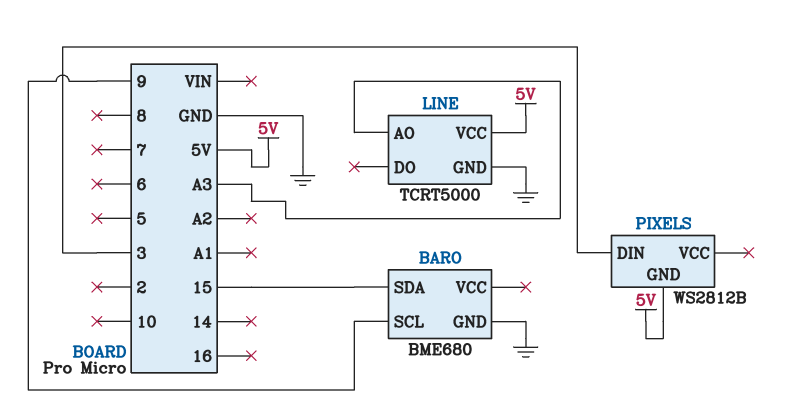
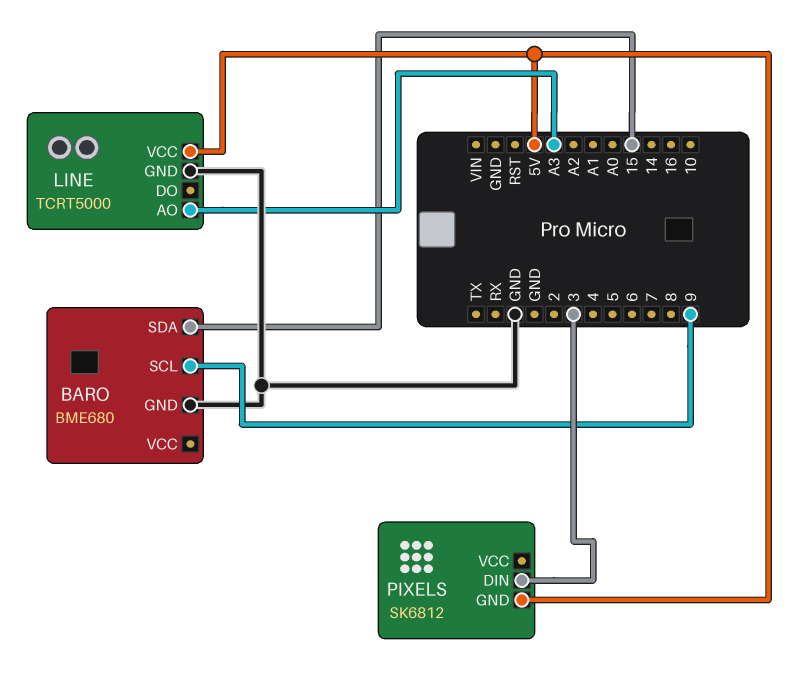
PIXELS: WS2812B -> SK6812

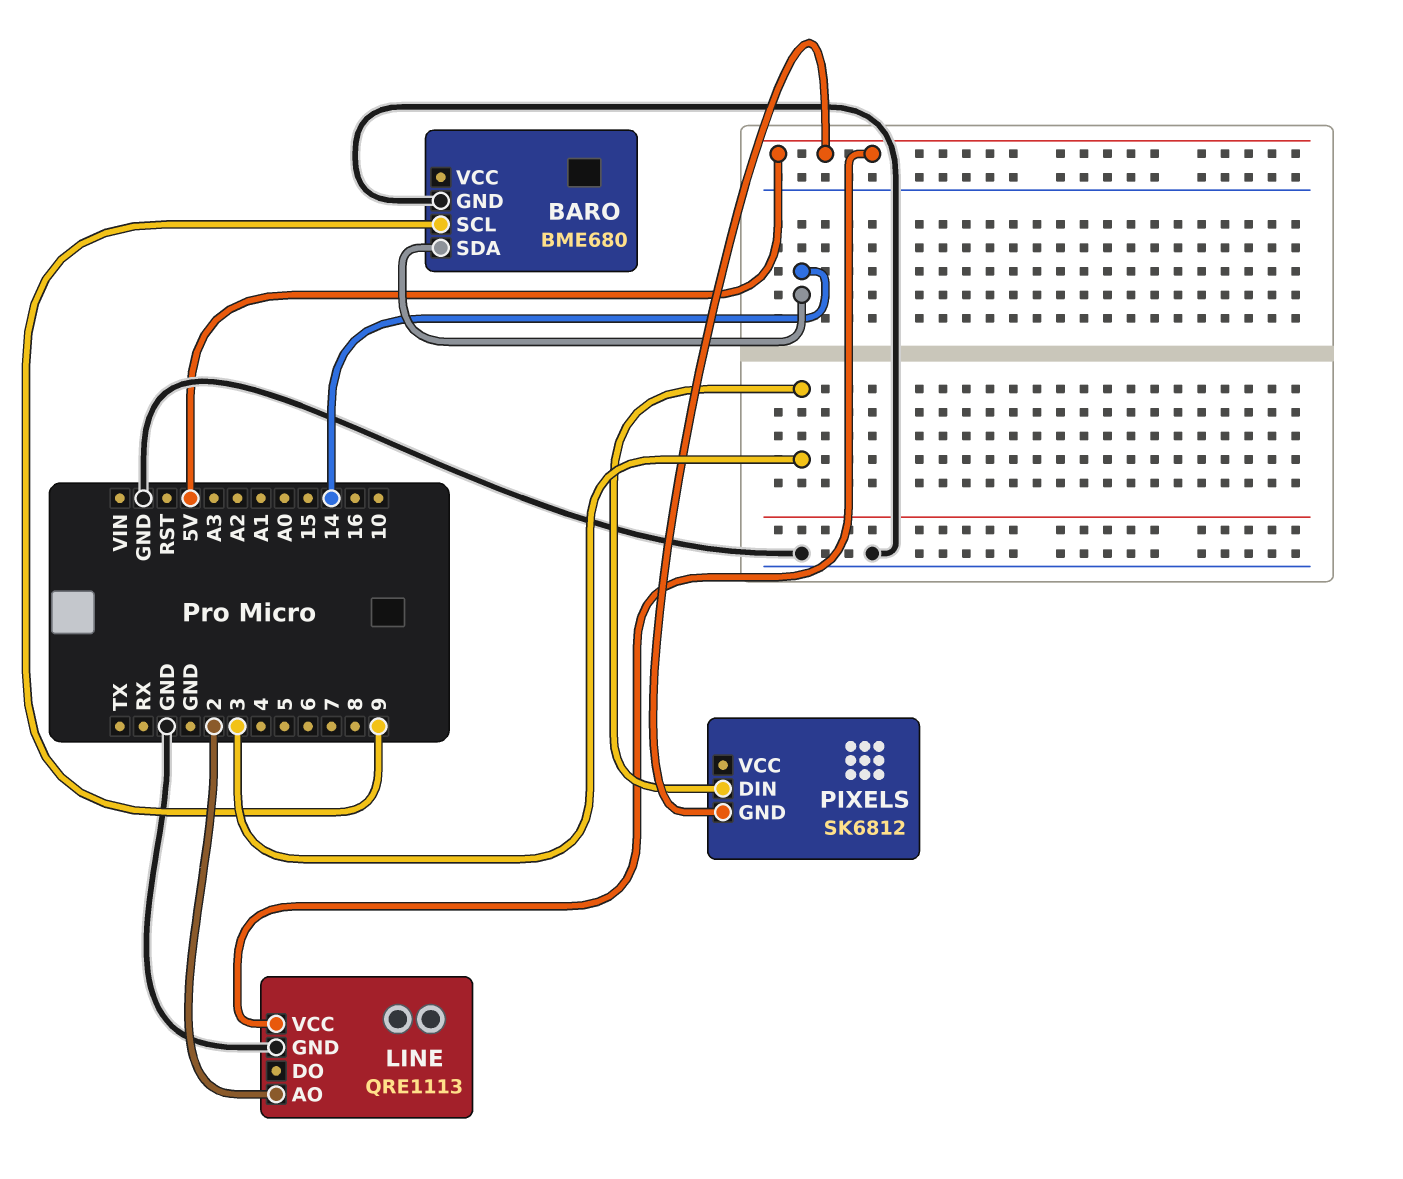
BARO pin SDA: 15 -> 14
LINE: TCRT5000 -> QRE1113
LINE pin AO: A3 -> 2

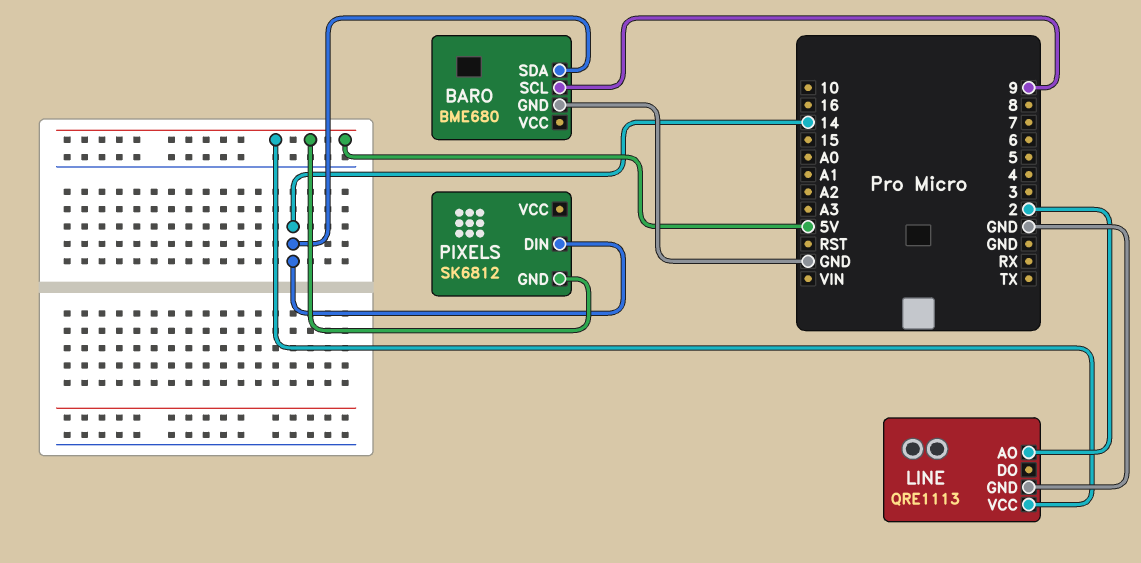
PIXELS pin DIN: 3 -> 14

